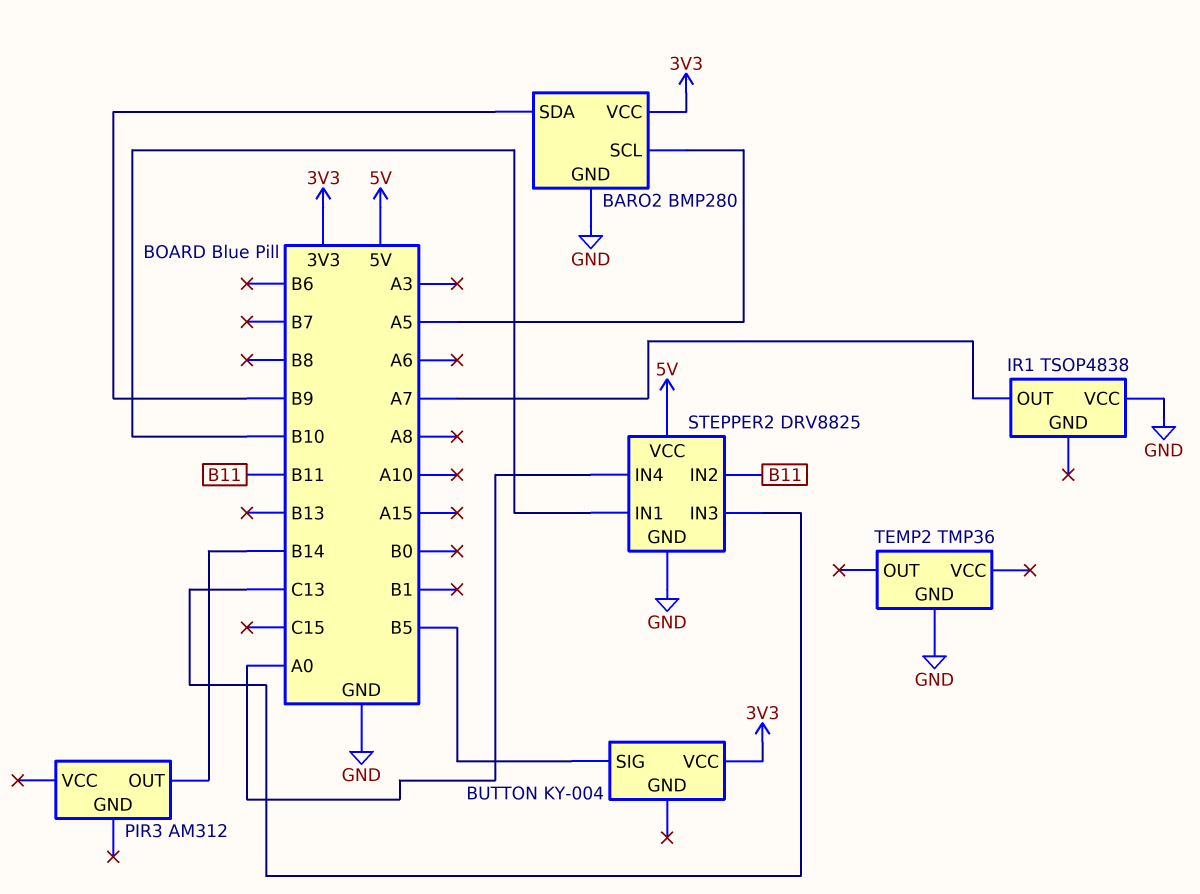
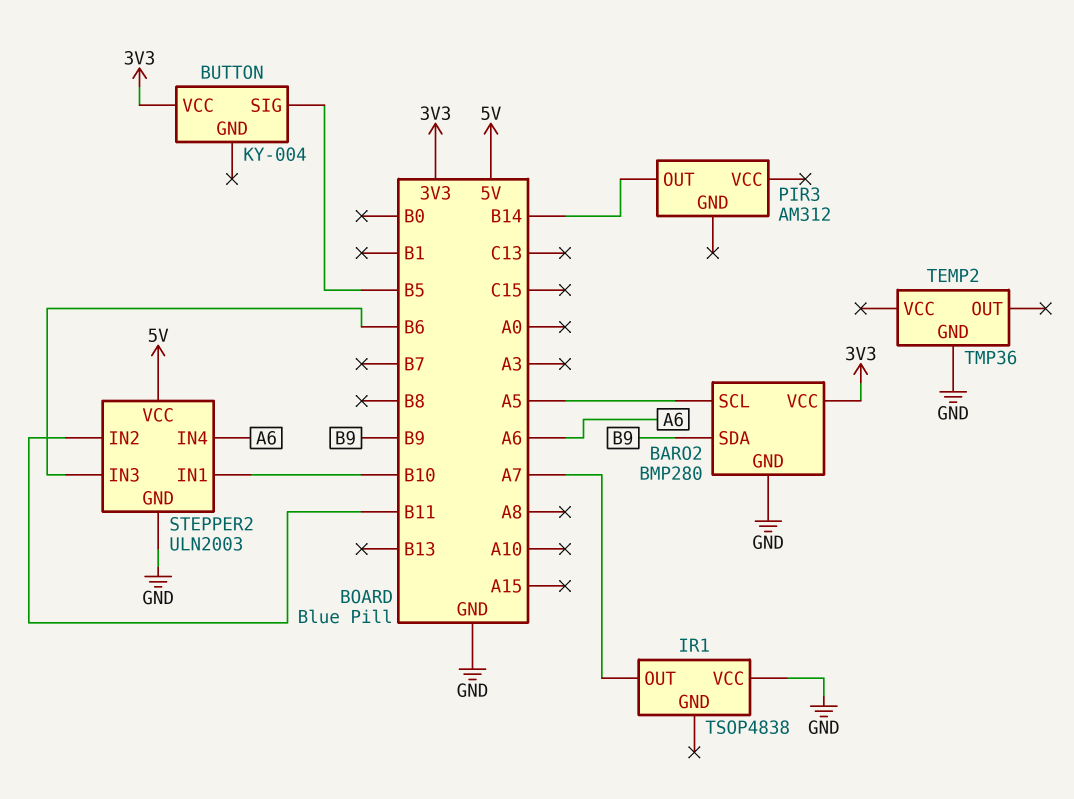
STEPPER2: DRV8825 -> ULN2003
STEPPER2 pin IN3: C13 -> B6
STEPPER2 pin IN4: A0 -> A6

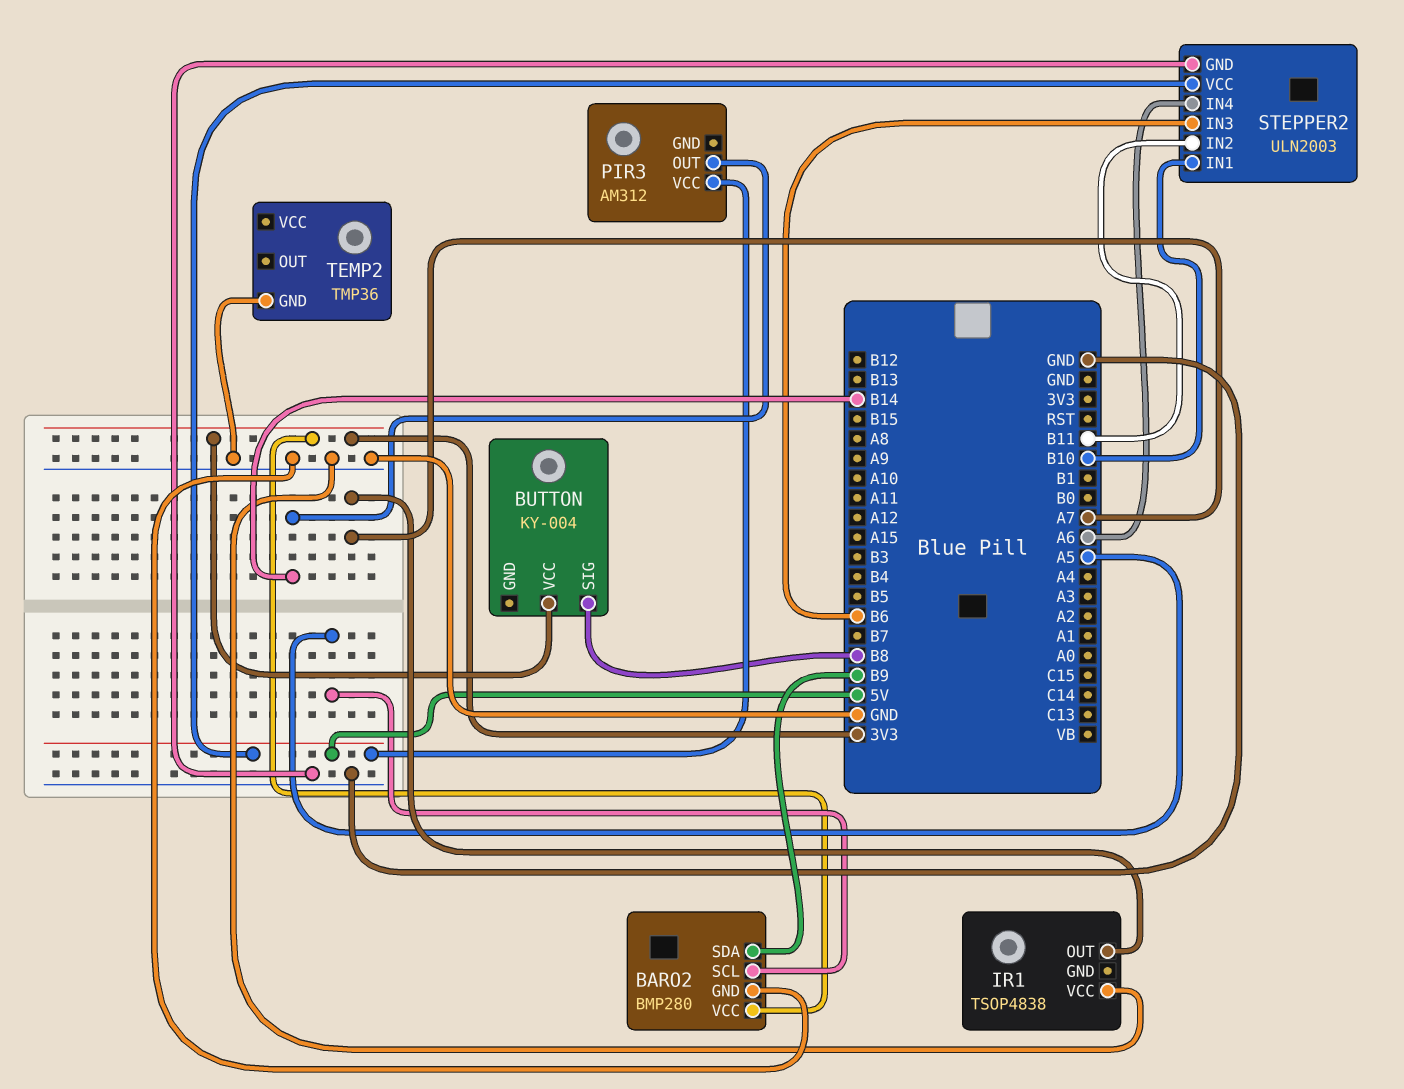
BUTTON pin SIG: B5 -> B8
PIR3 pin VCC: none -> 5V

